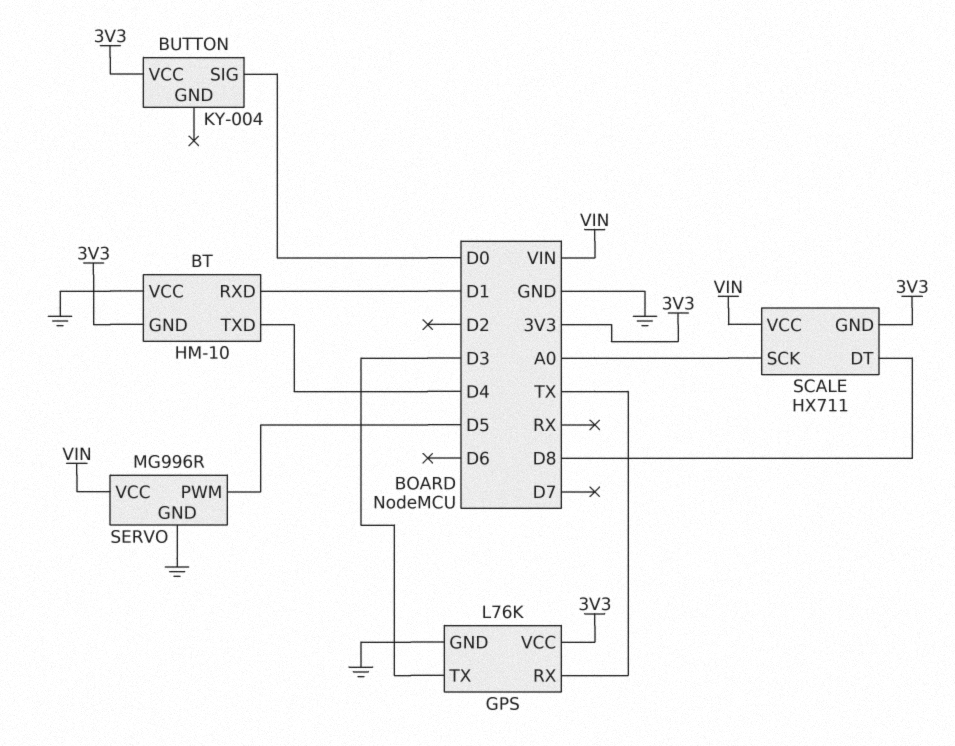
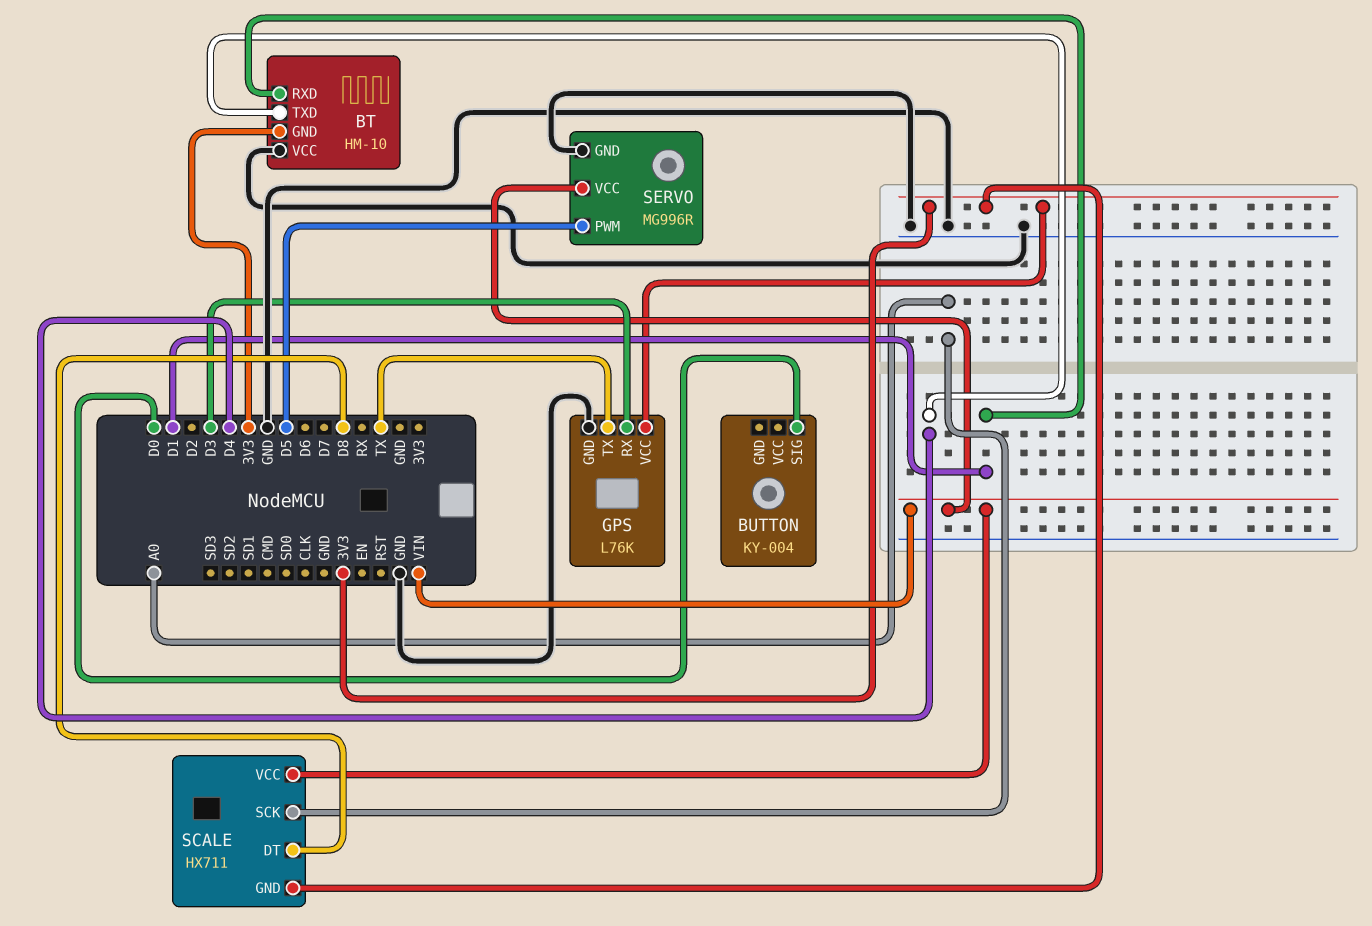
BUTTON pin VCC: 3V3 -> none
GPS pin RX: TX -> D3
GPS pin TX: D3 -> TX

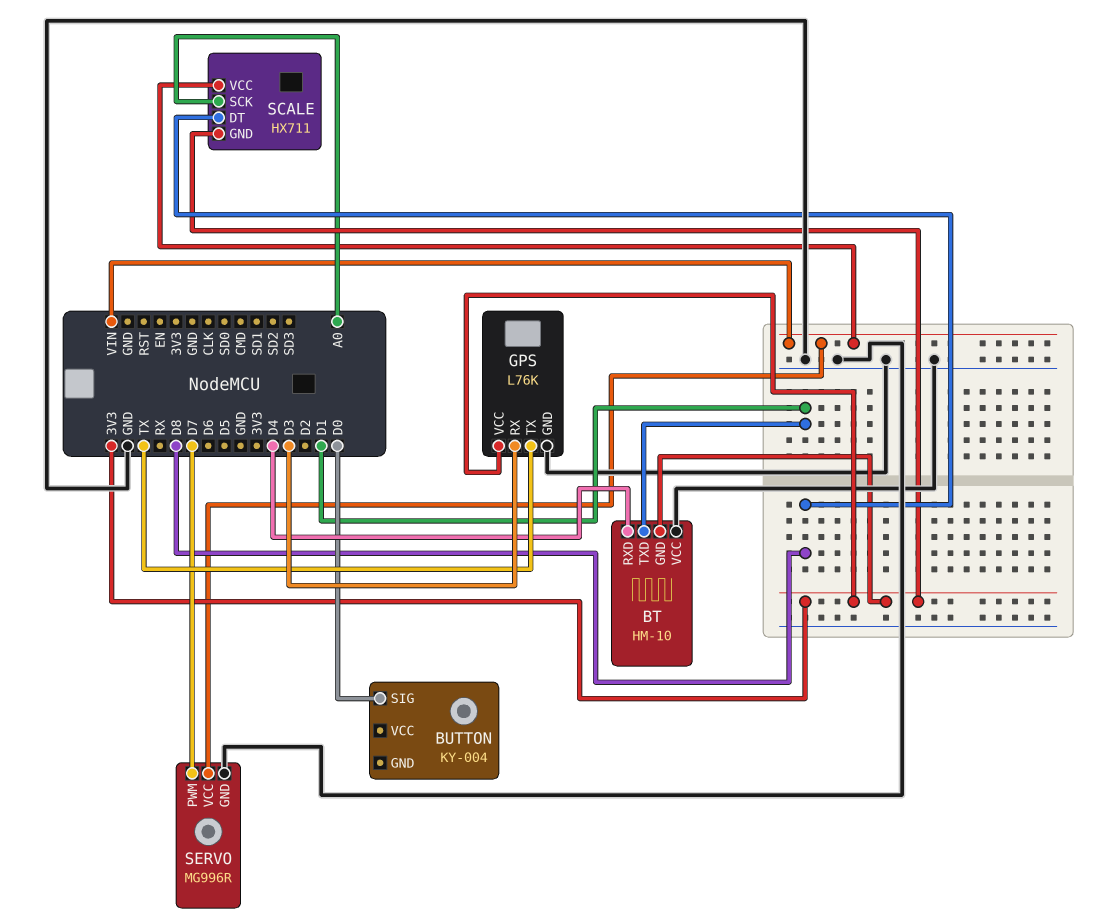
BT pin RXD: D1 -> D4
BT pin TXD: D4 -> D1
SERVO pin PWM: D5 -> D7

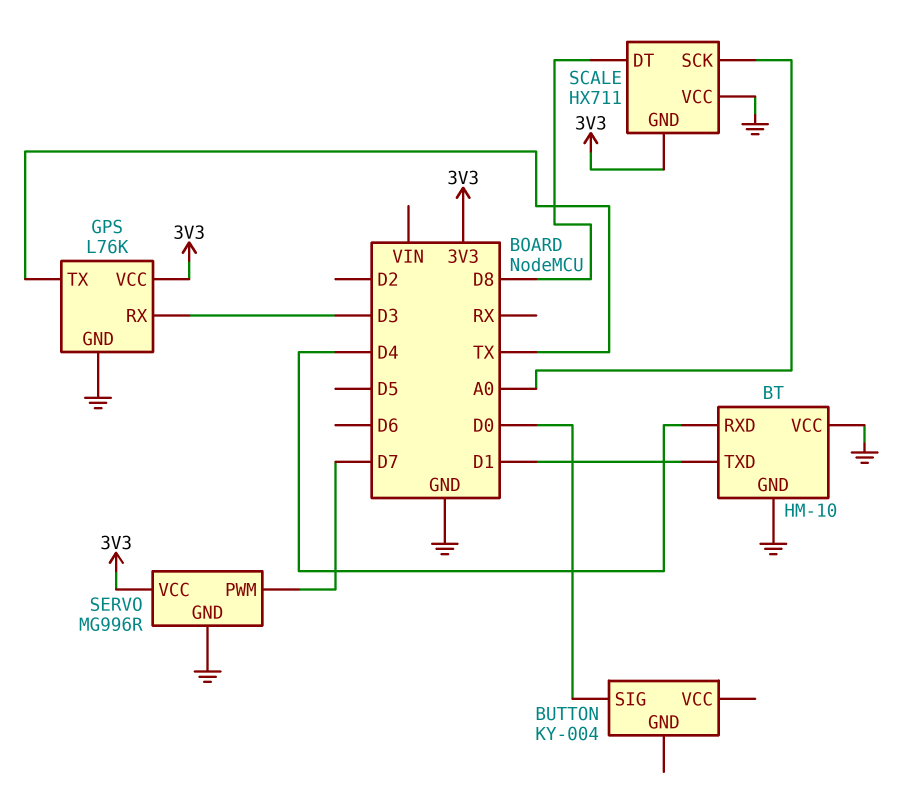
BT pin GND: 3V3 -> GND
SCALE pin VCC: VIN -> GND
SERVO pin VCC: VIN -> 3V3

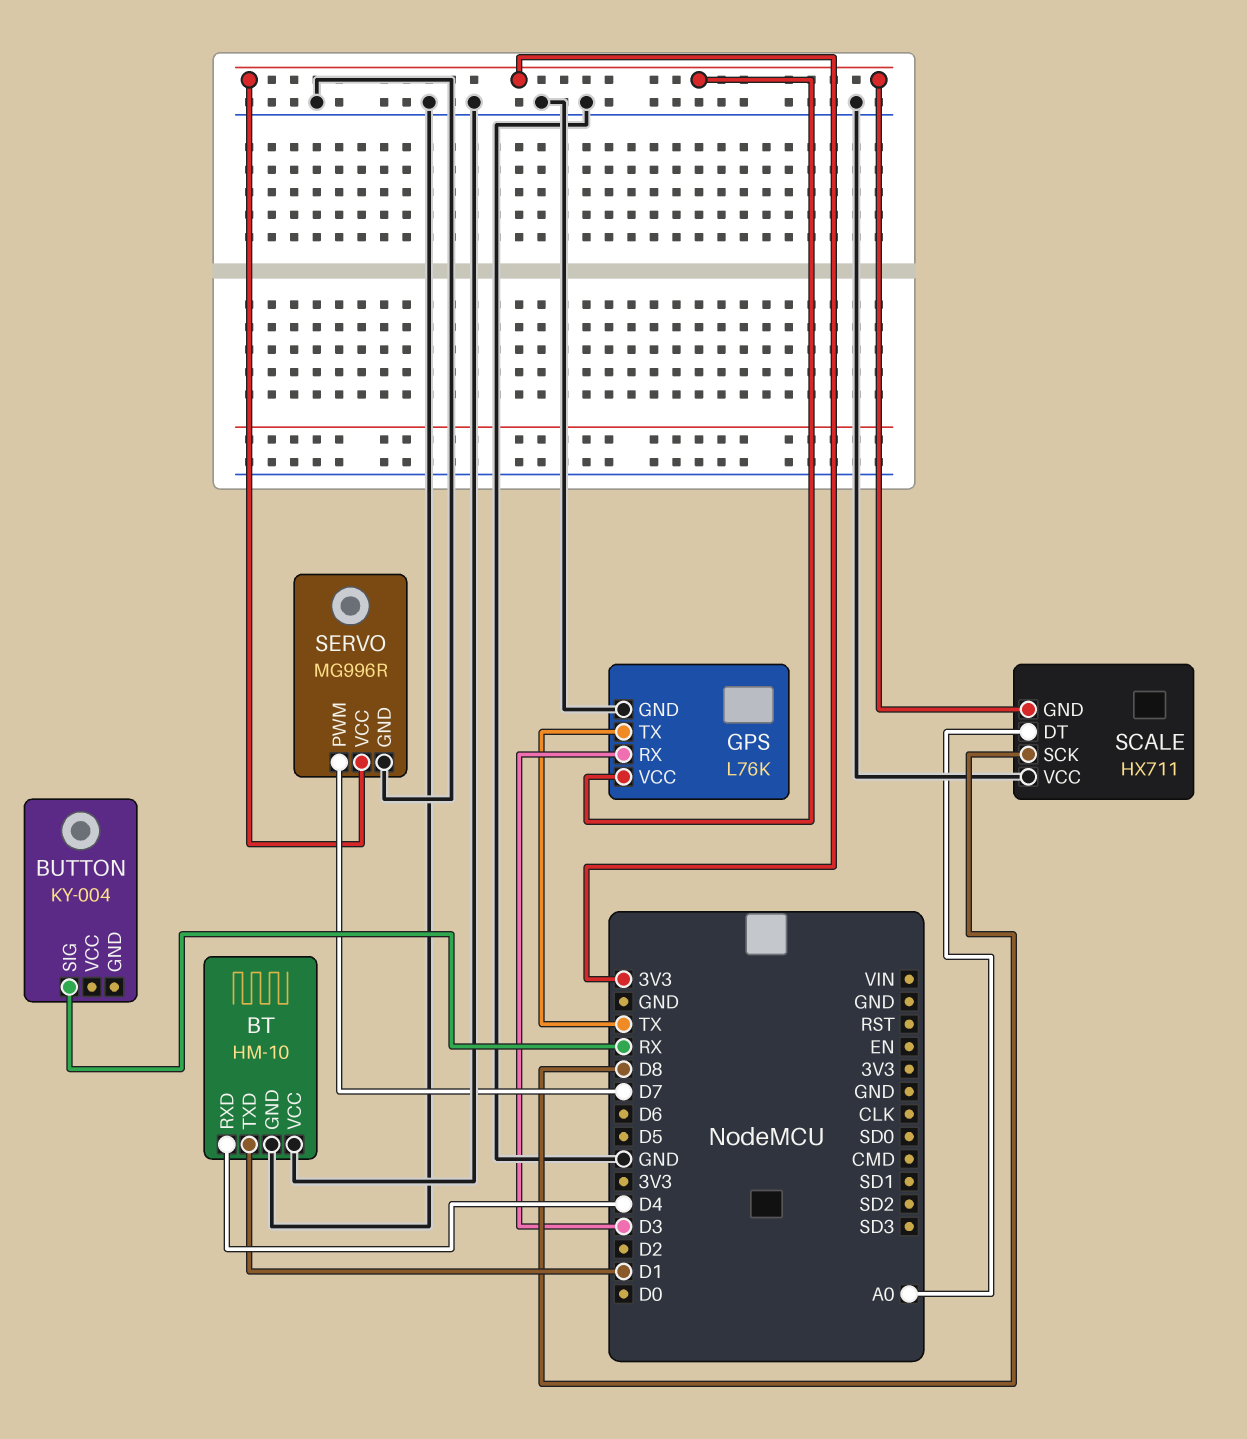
BUTTON pin SIG: D0 -> RX
SCALE pin DT: D8 -> A0
SCALE pin SCK: A0 -> D8

